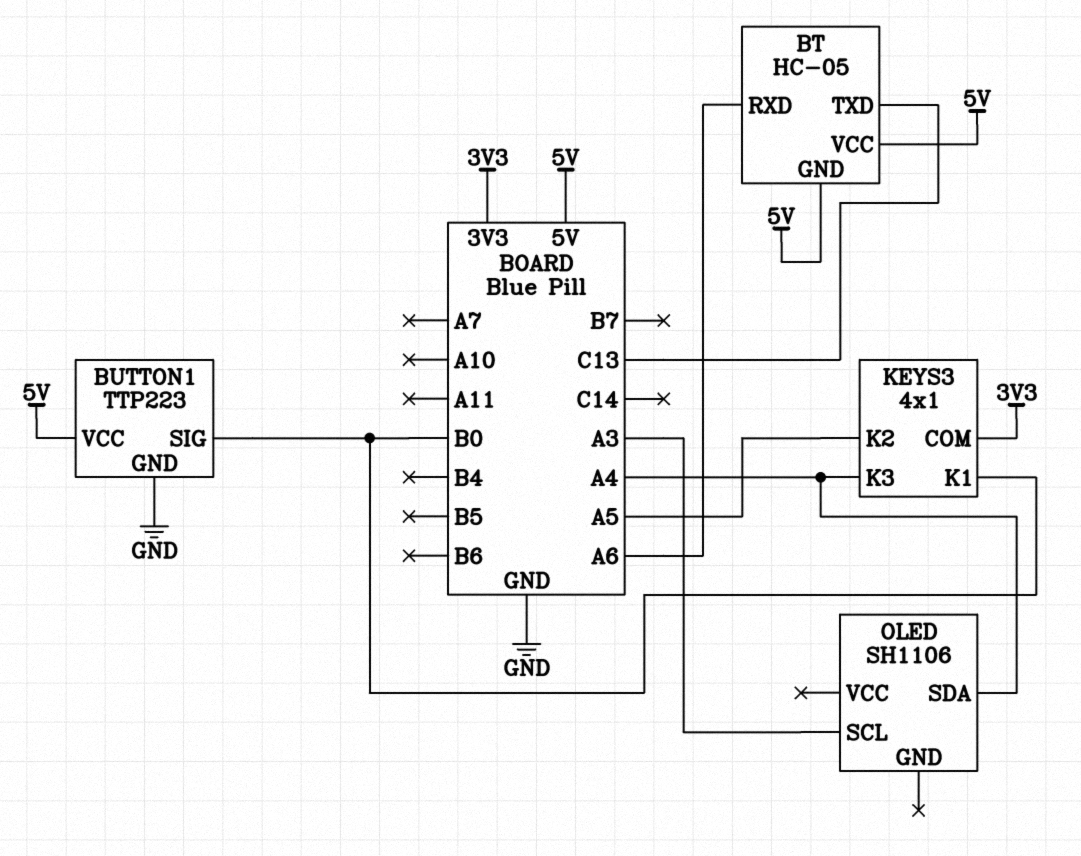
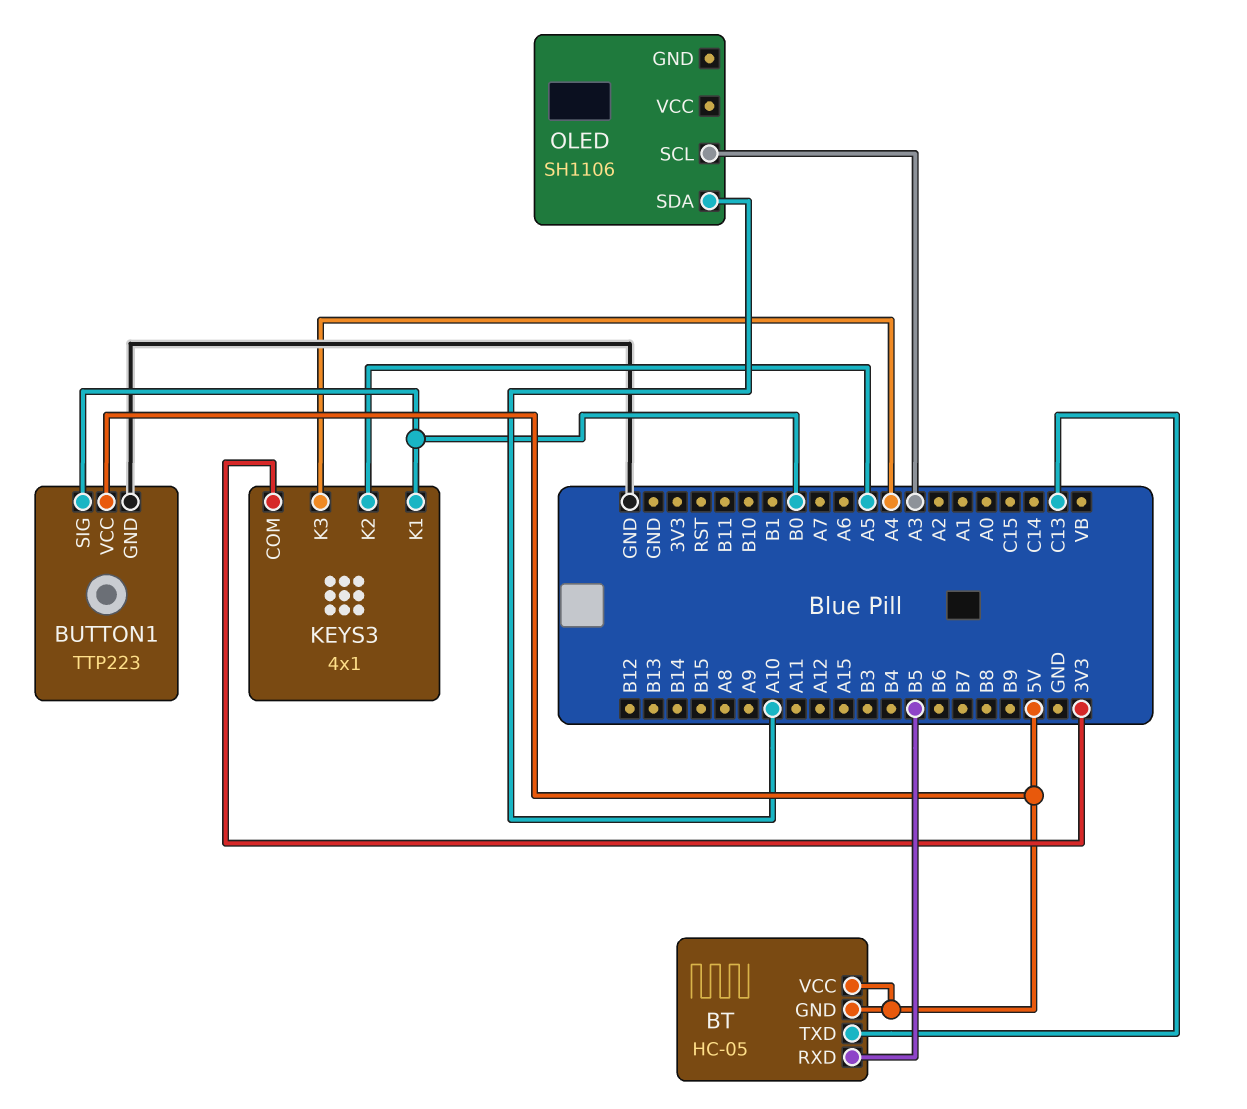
BT pin RXD: A6 -> B5
OLED pin SDA: A4 -> A10

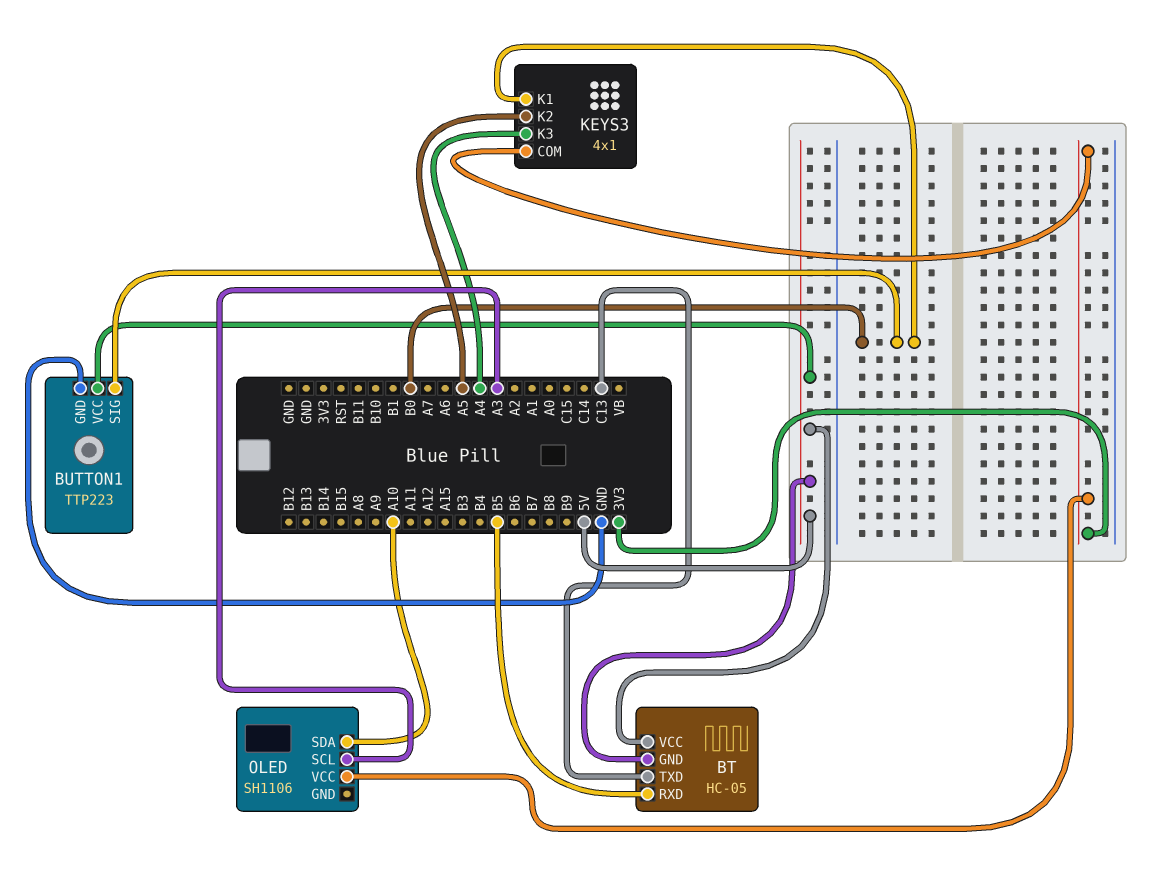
OLED pin VCC: none -> 3V3

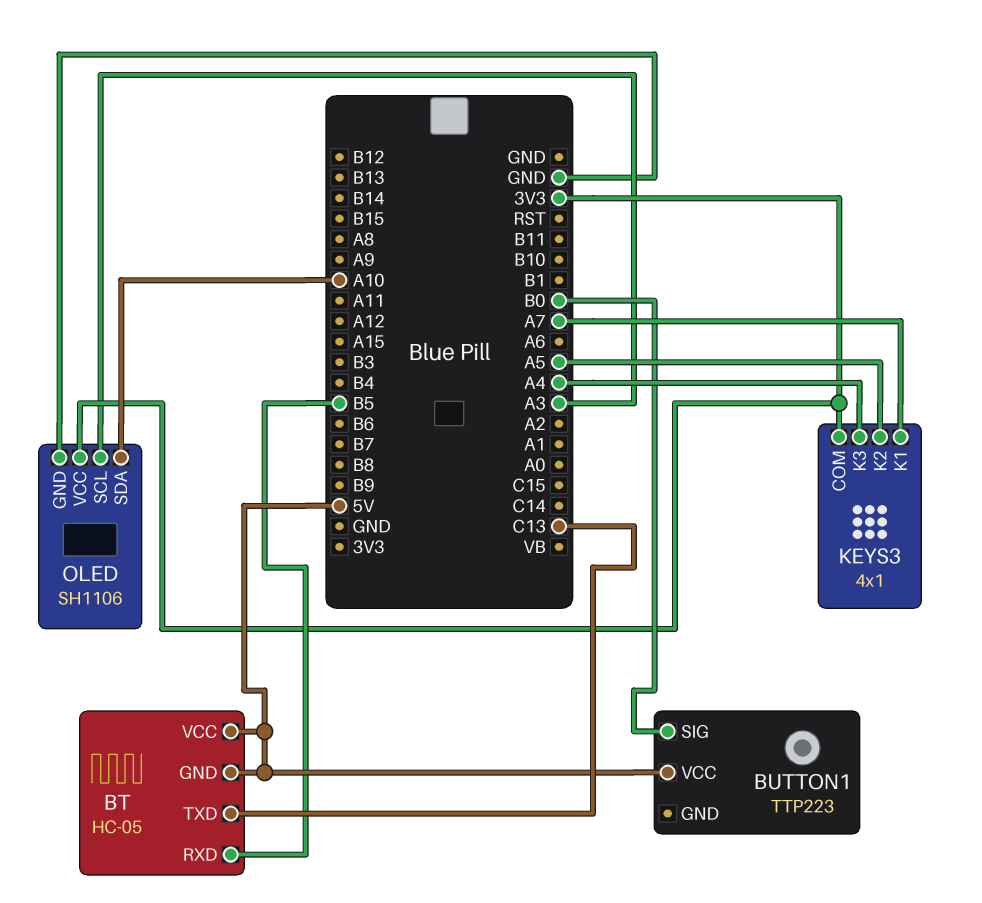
BUTTON1 pin GND: GND -> none
KEYS3 pin K1: B0 -> A7
OLED pin GND: none -> GND

